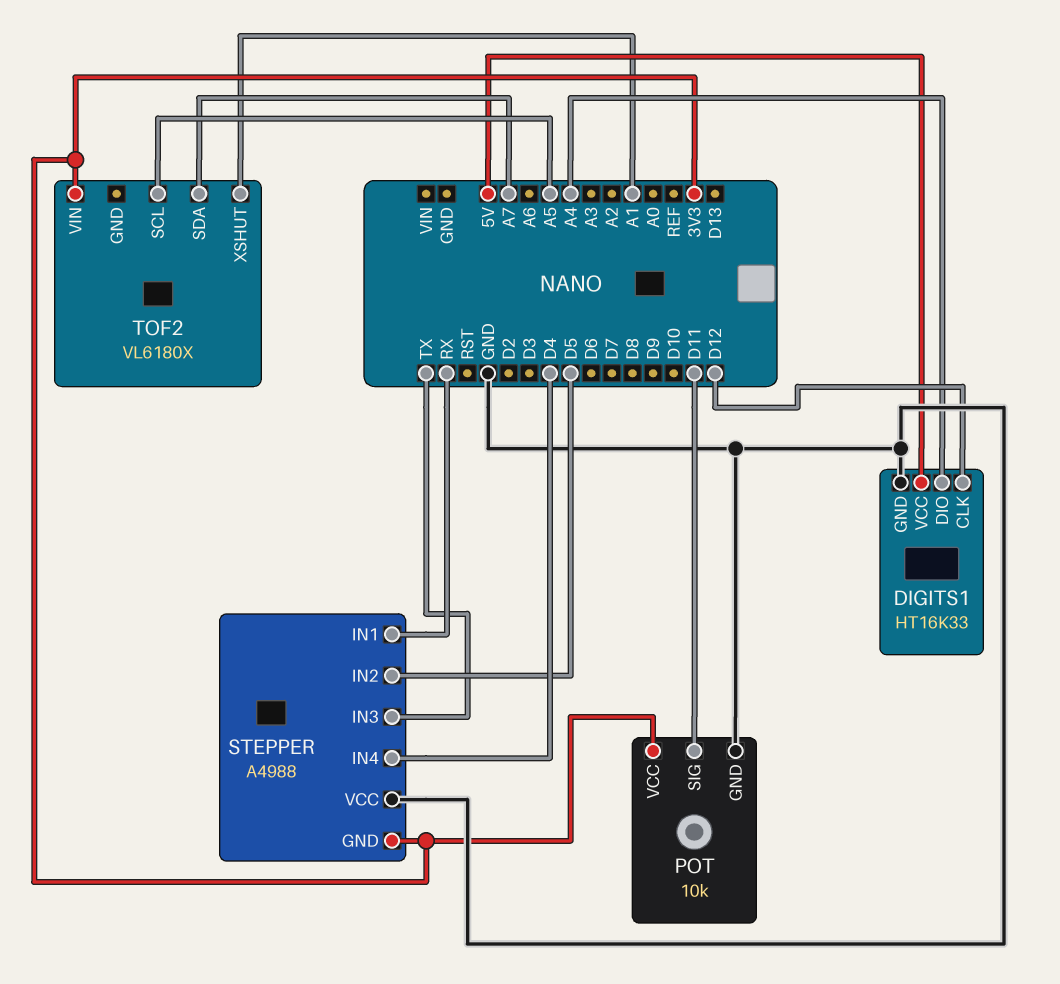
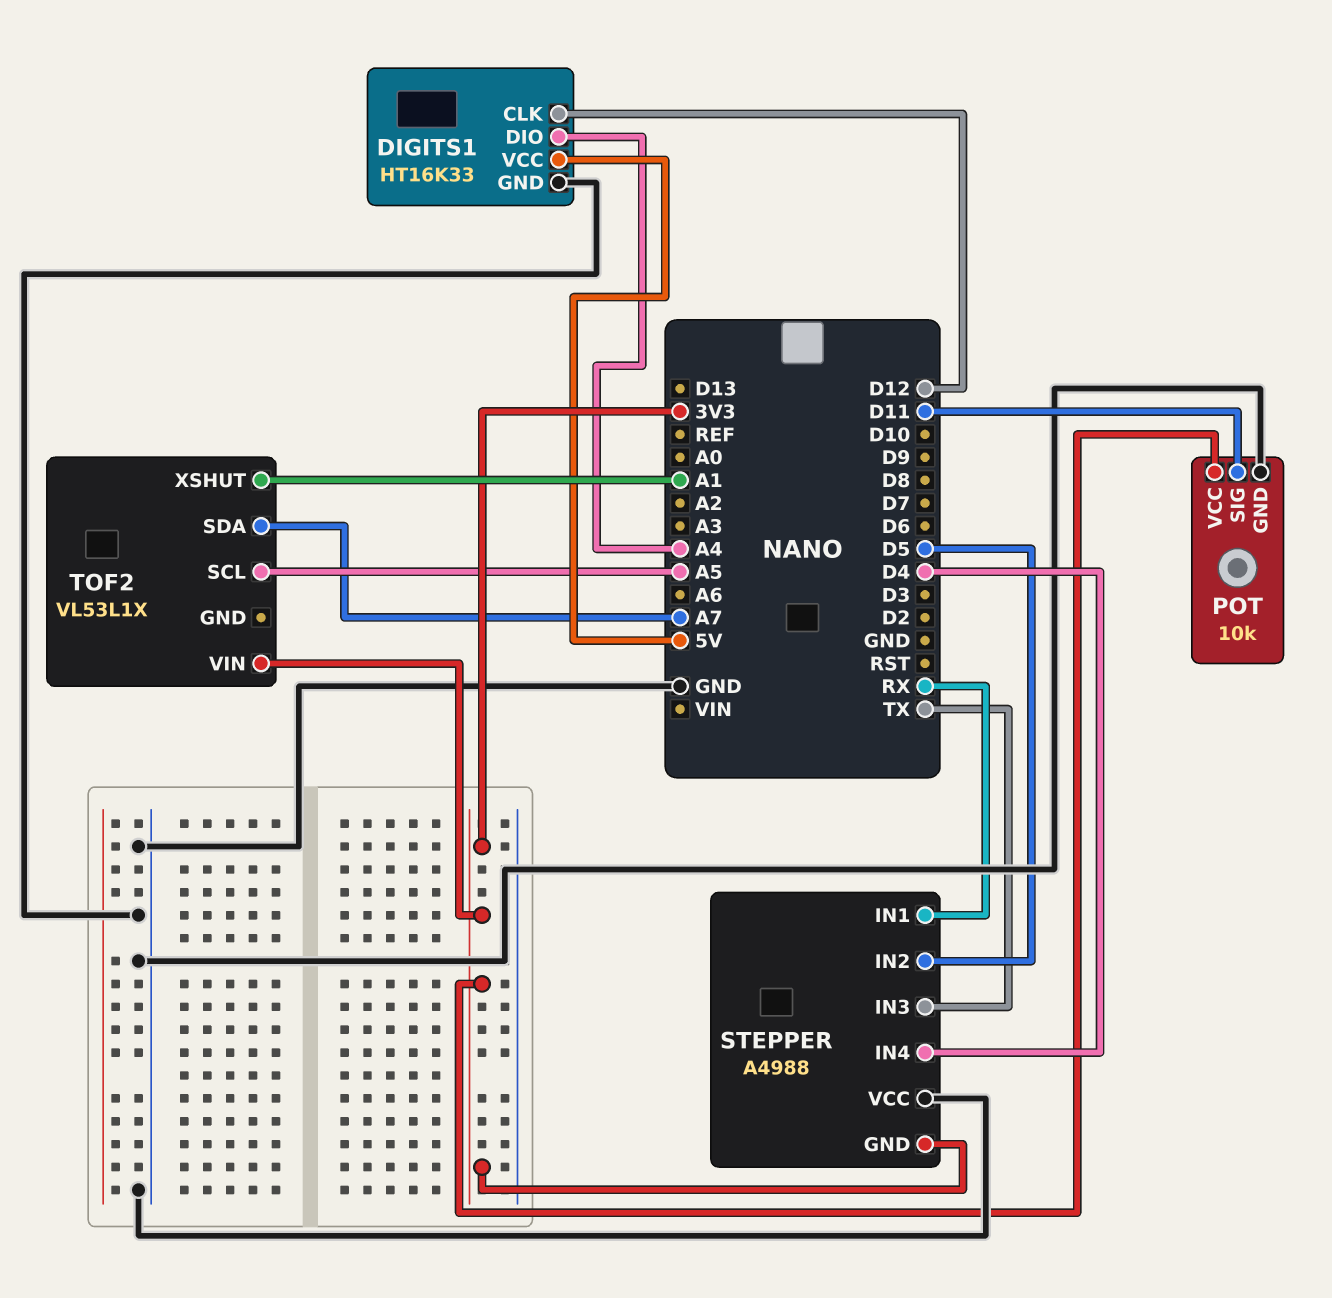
TOF2: VL6180X -> VL53L1X

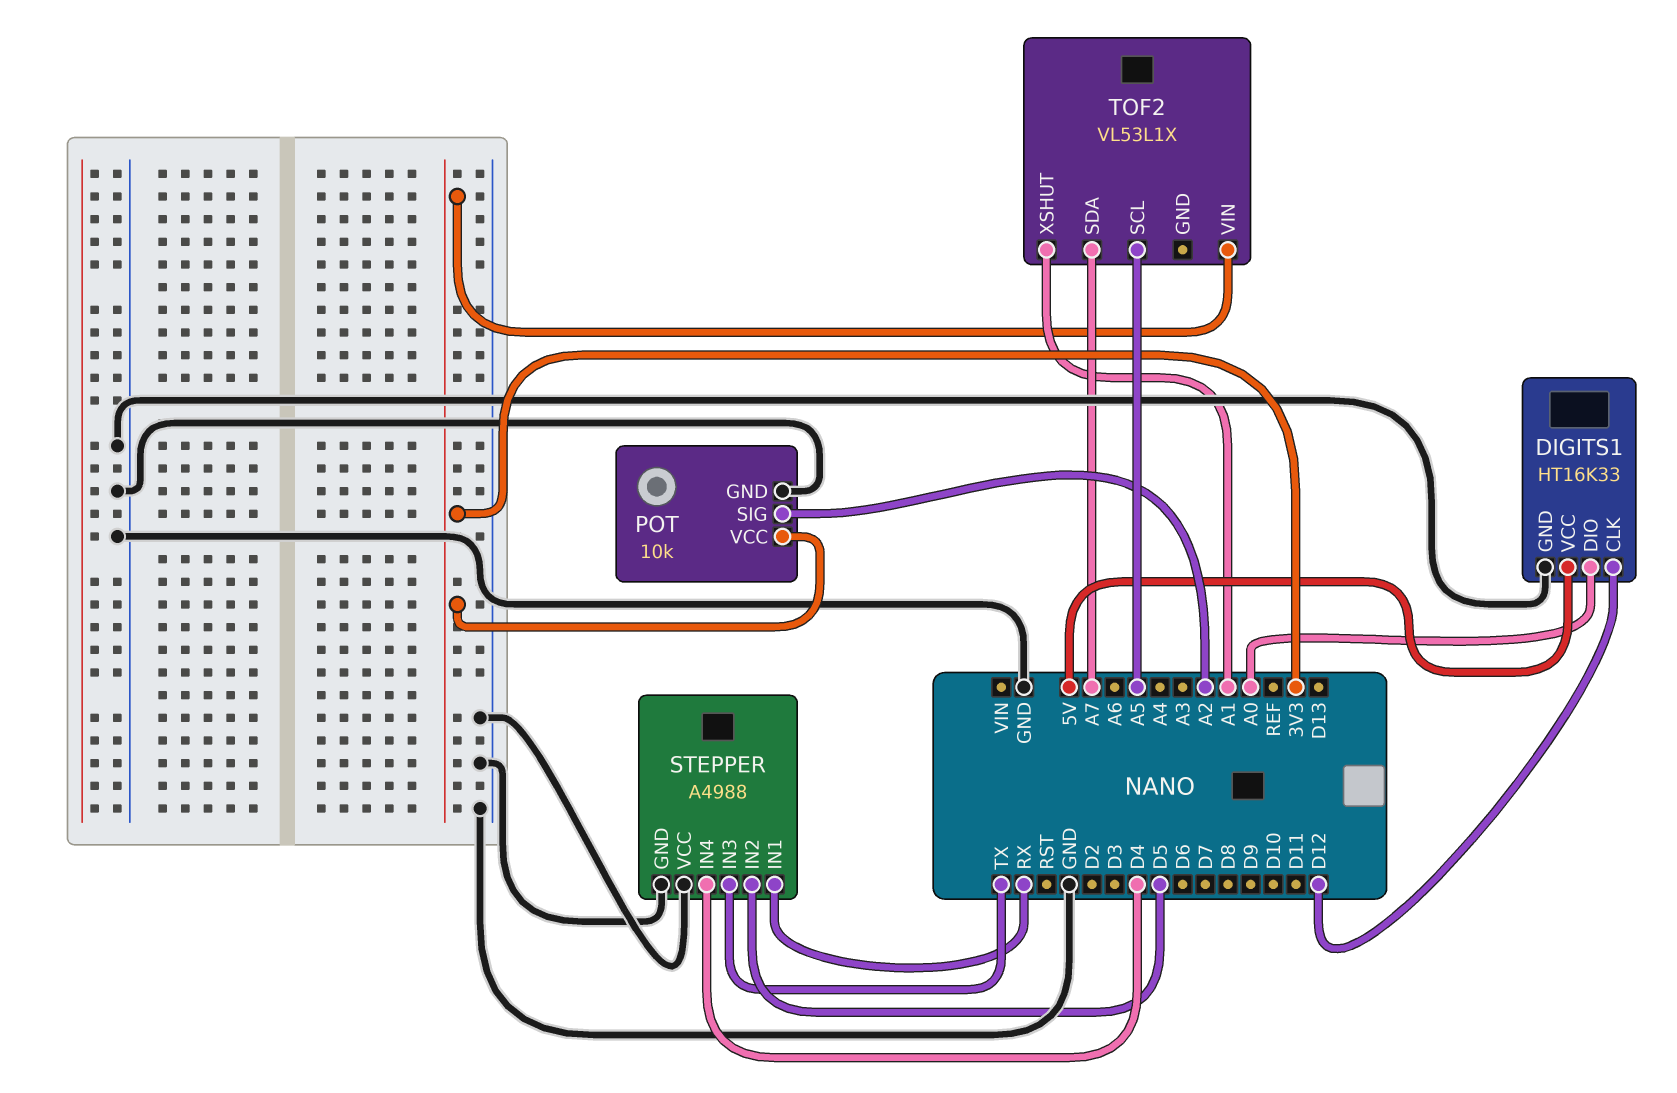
DIGITS1 pin DIO: A4 -> A0
POT pin SIG: D11 -> A2
STEPPER pin GND: 3V3 -> GND

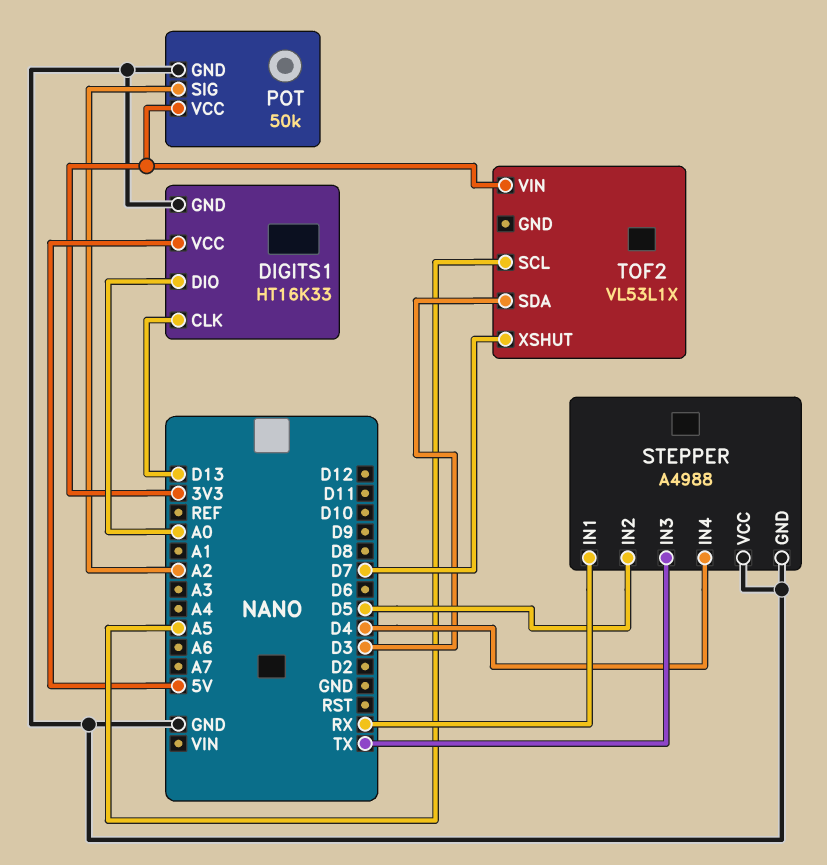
DIGITS1 pin CLK: D12 -> D13
POT: 10k -> 50k
TOF2 pin SDA: A7 -> D3
TOF2 pin XSHUT: A1 -> D7

